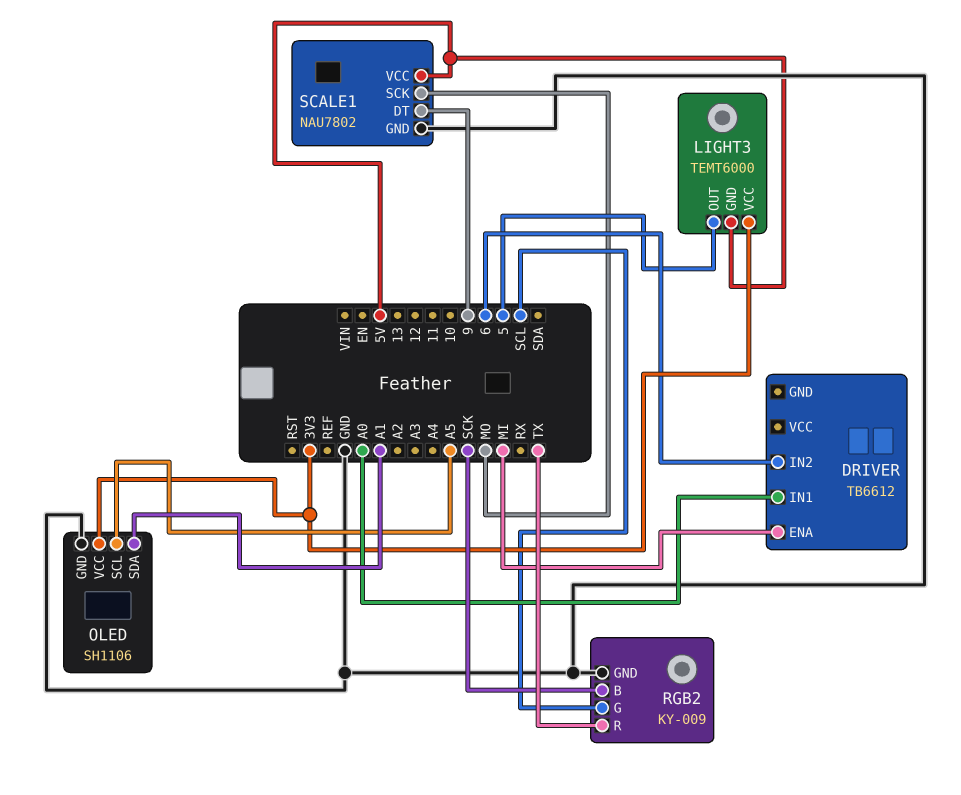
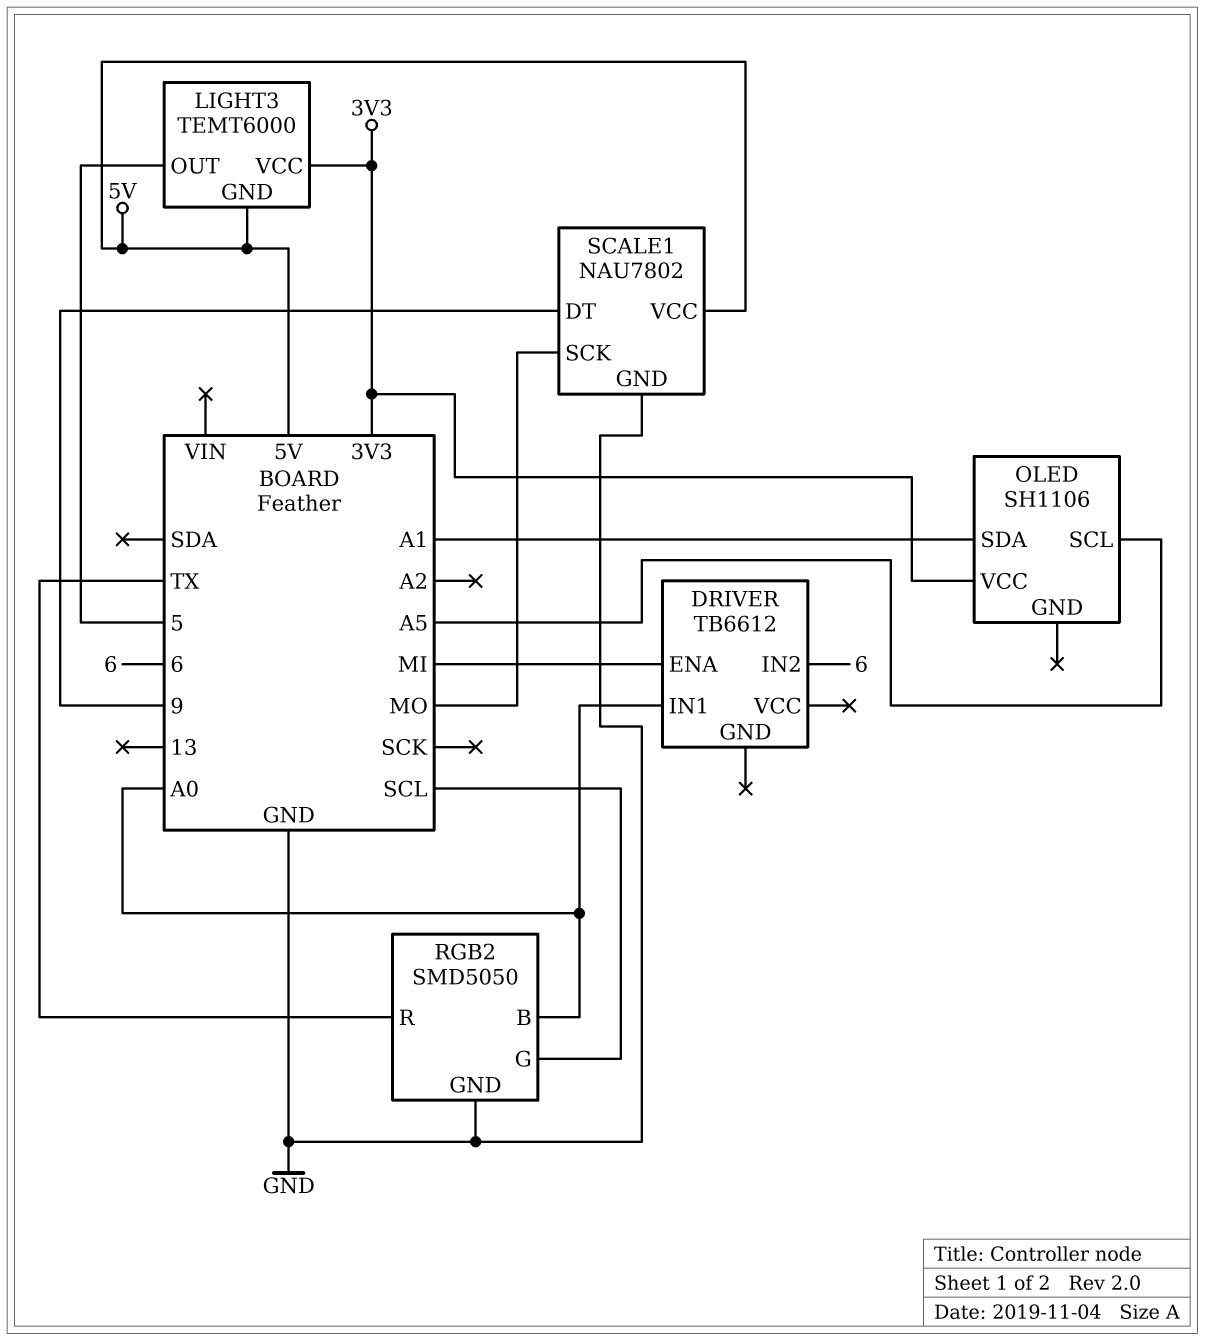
OLED pin GND: GND -> none
RGB2: KY-009 -> SMD5050
RGB2 pin B: SCK -> A0

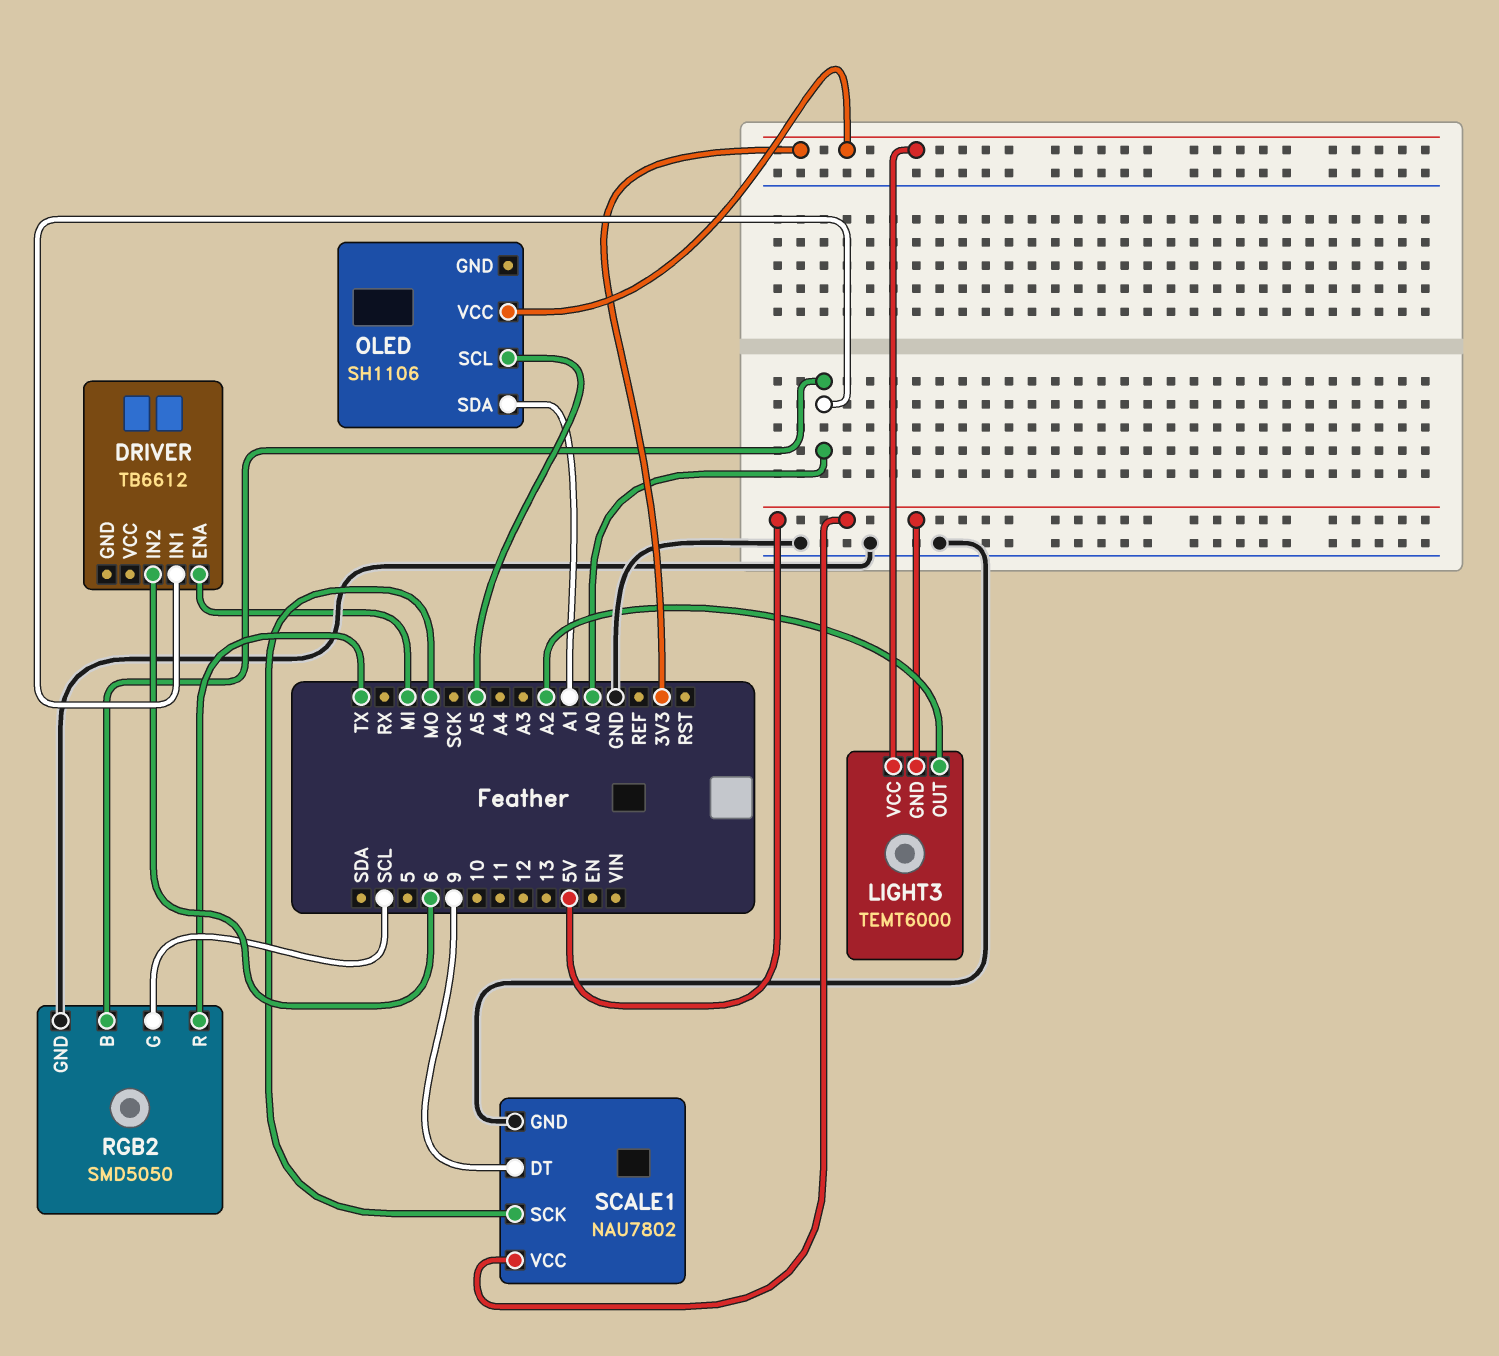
LIGHT3 pin OUT: 5 -> A2

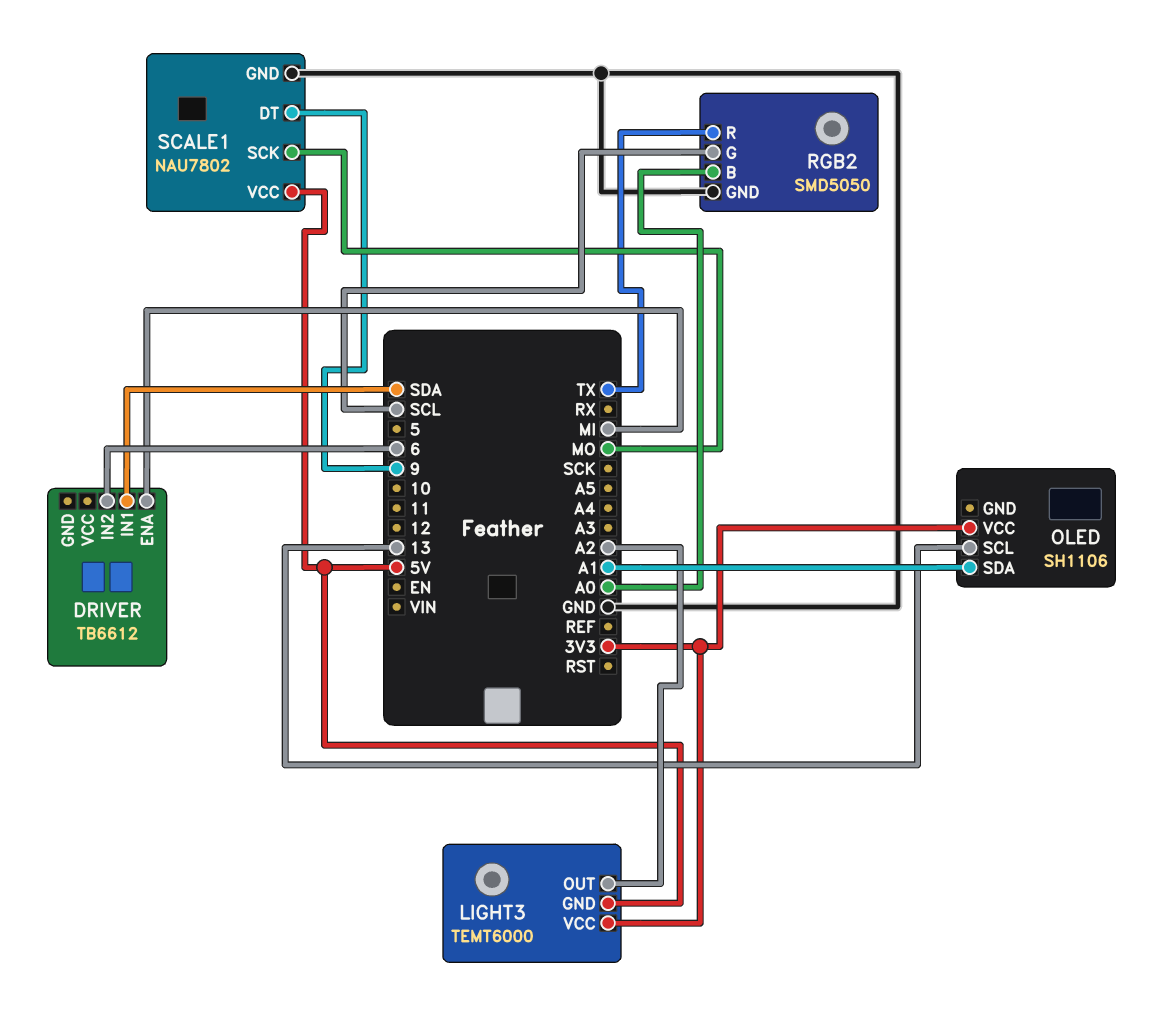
DRIVER pin IN1: A0 -> SDA
OLED pin SCL: A5 -> 13

